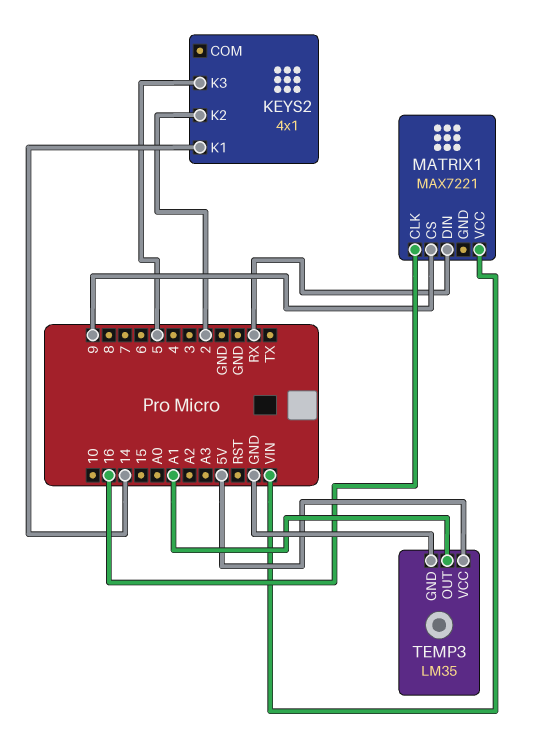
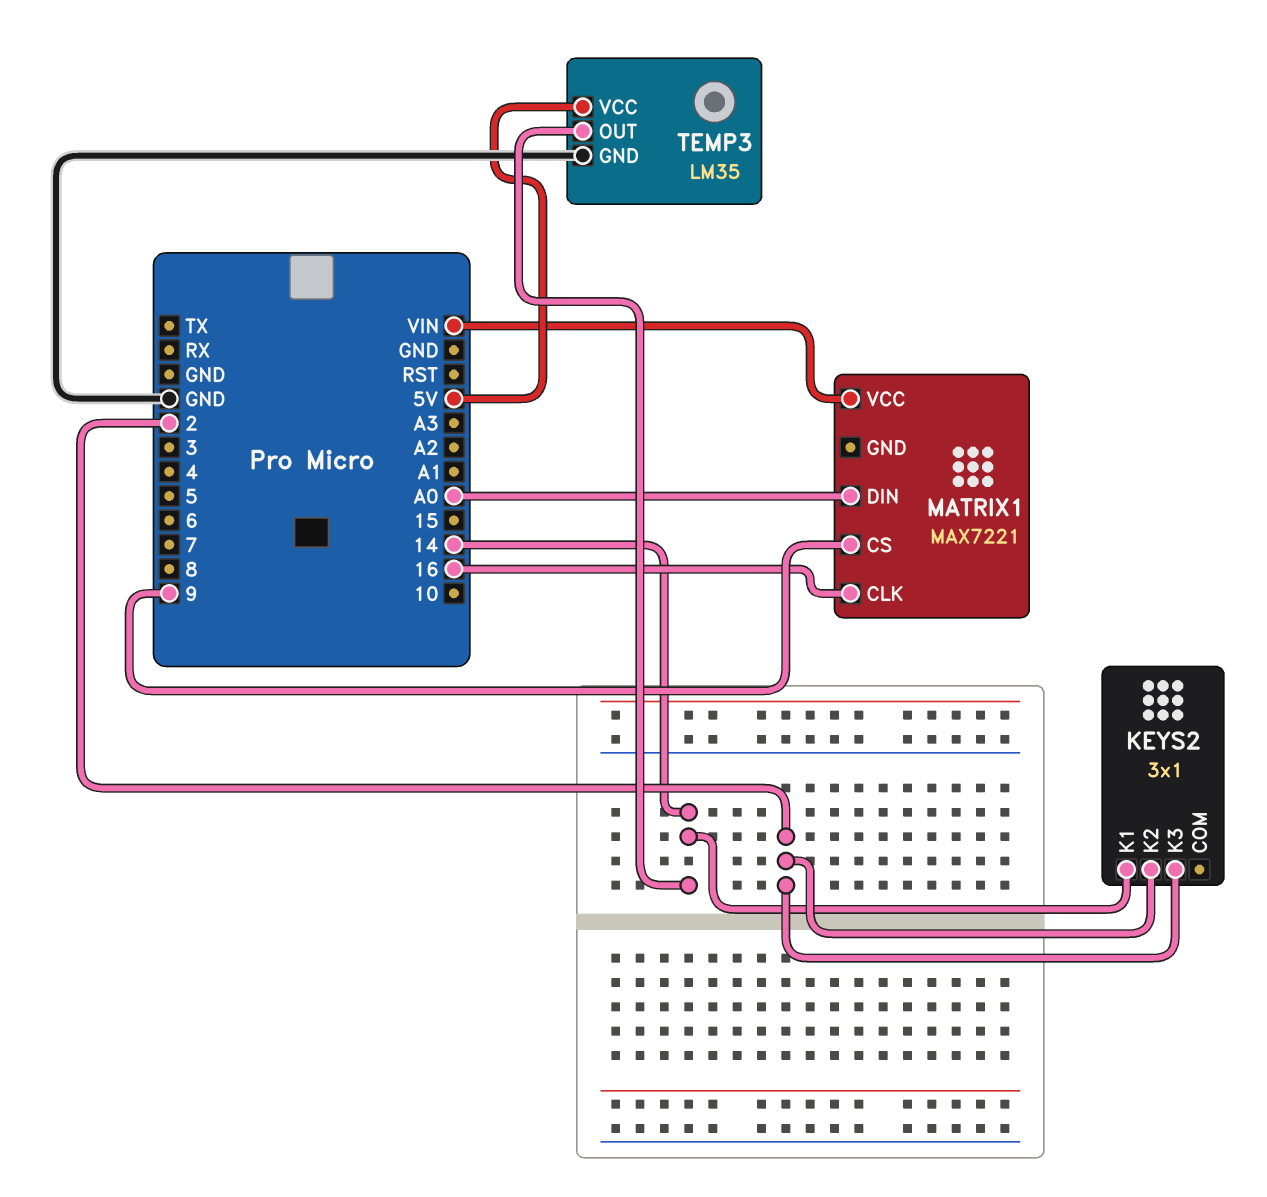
KEYS2: 4x1 -> 3x1
KEYS2 pin K3: 5 -> 2
MATRIX1 pin DIN: RX -> A0
TEMP3 pin OUT: A1 -> 14

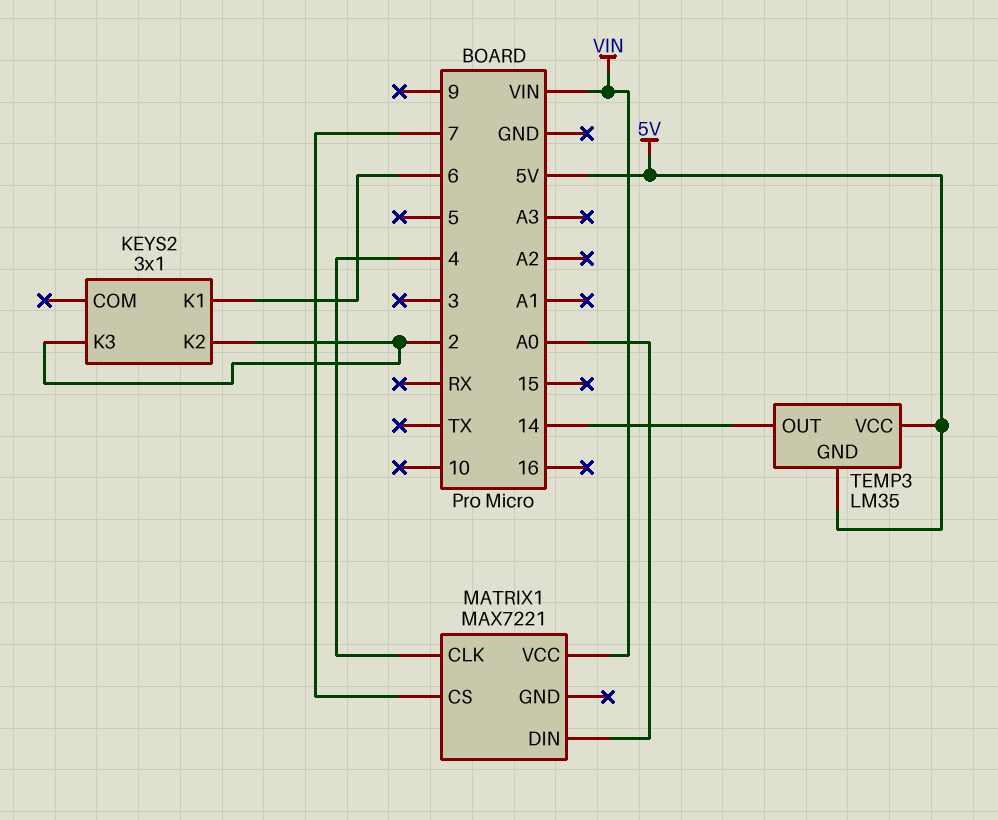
KEYS2 pin K1: 14 -> 6
MATRIX1 pin CLK: 16 -> 4
MATRIX1 pin CS: 9 -> 7
TEMP3 pin GND: GND -> 5V

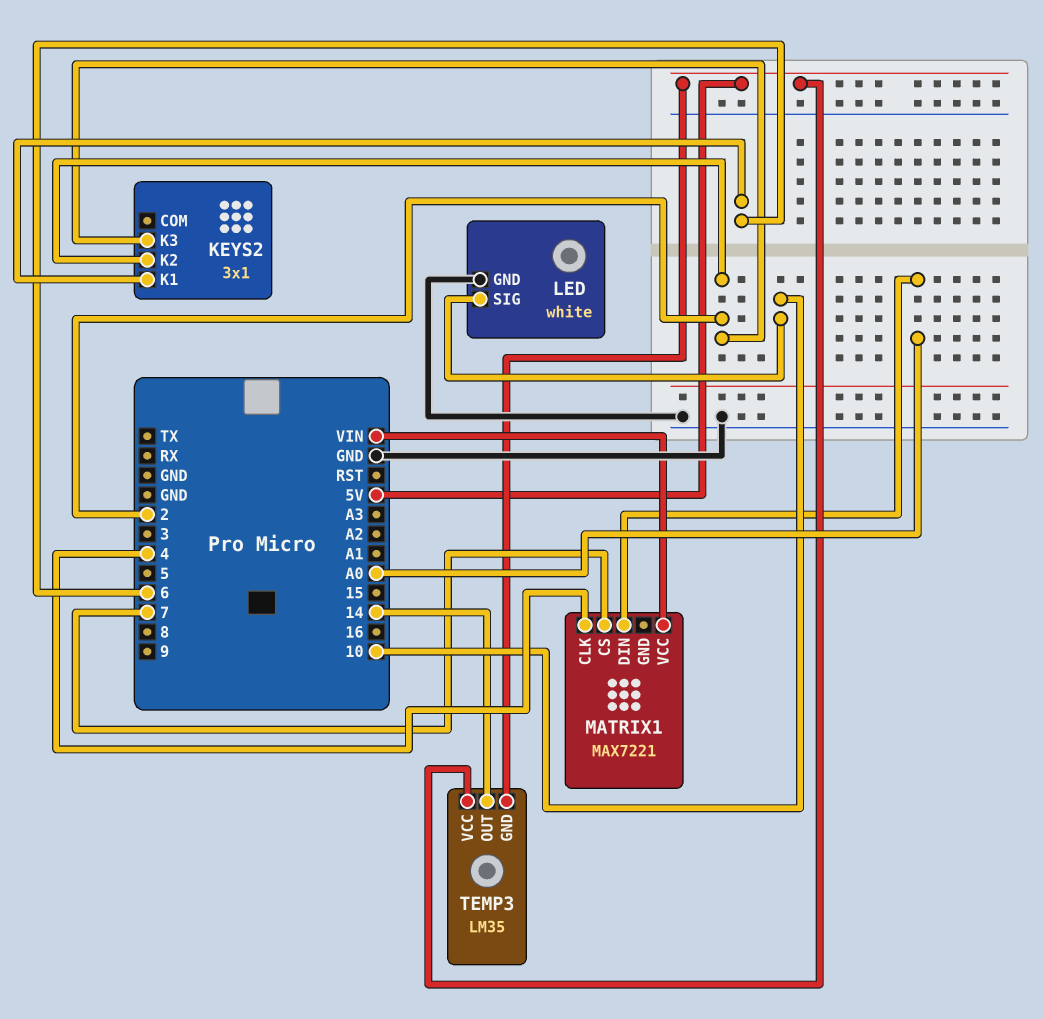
LED: none -> white
LED pin GND: none -> GND
LED pin SIG: none -> 10

